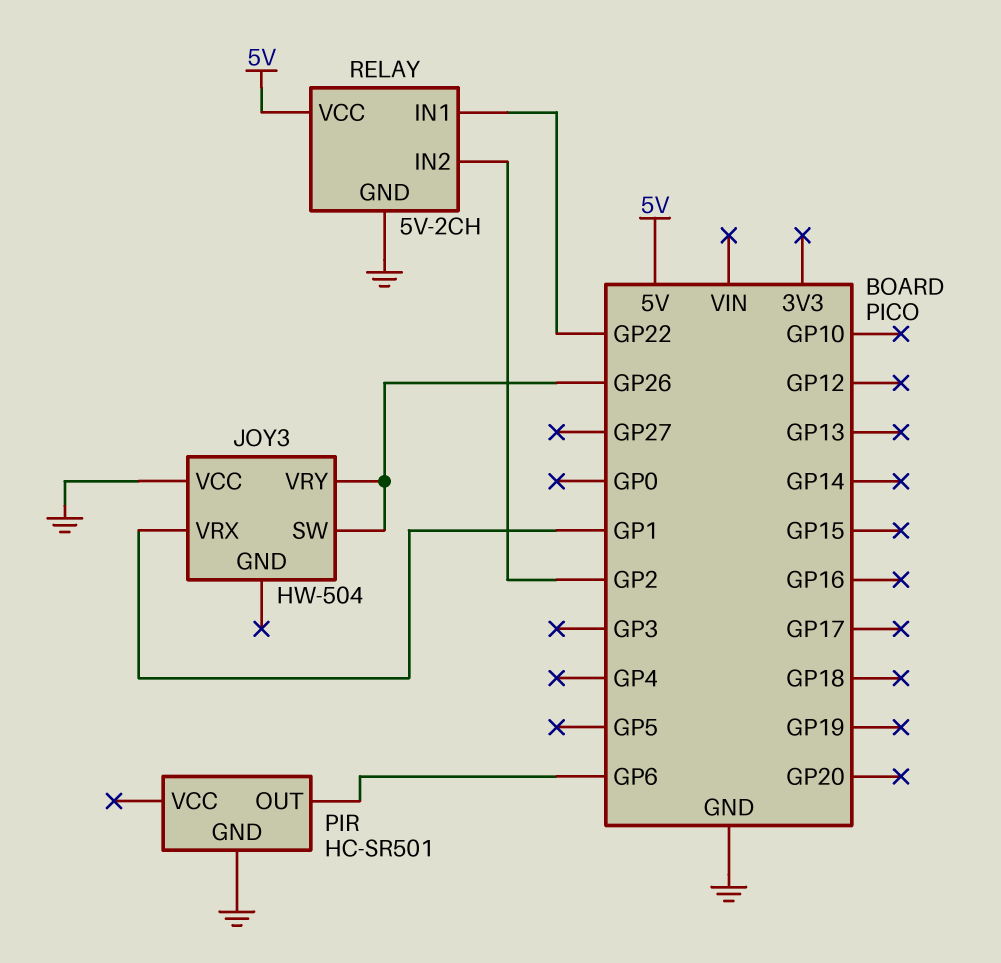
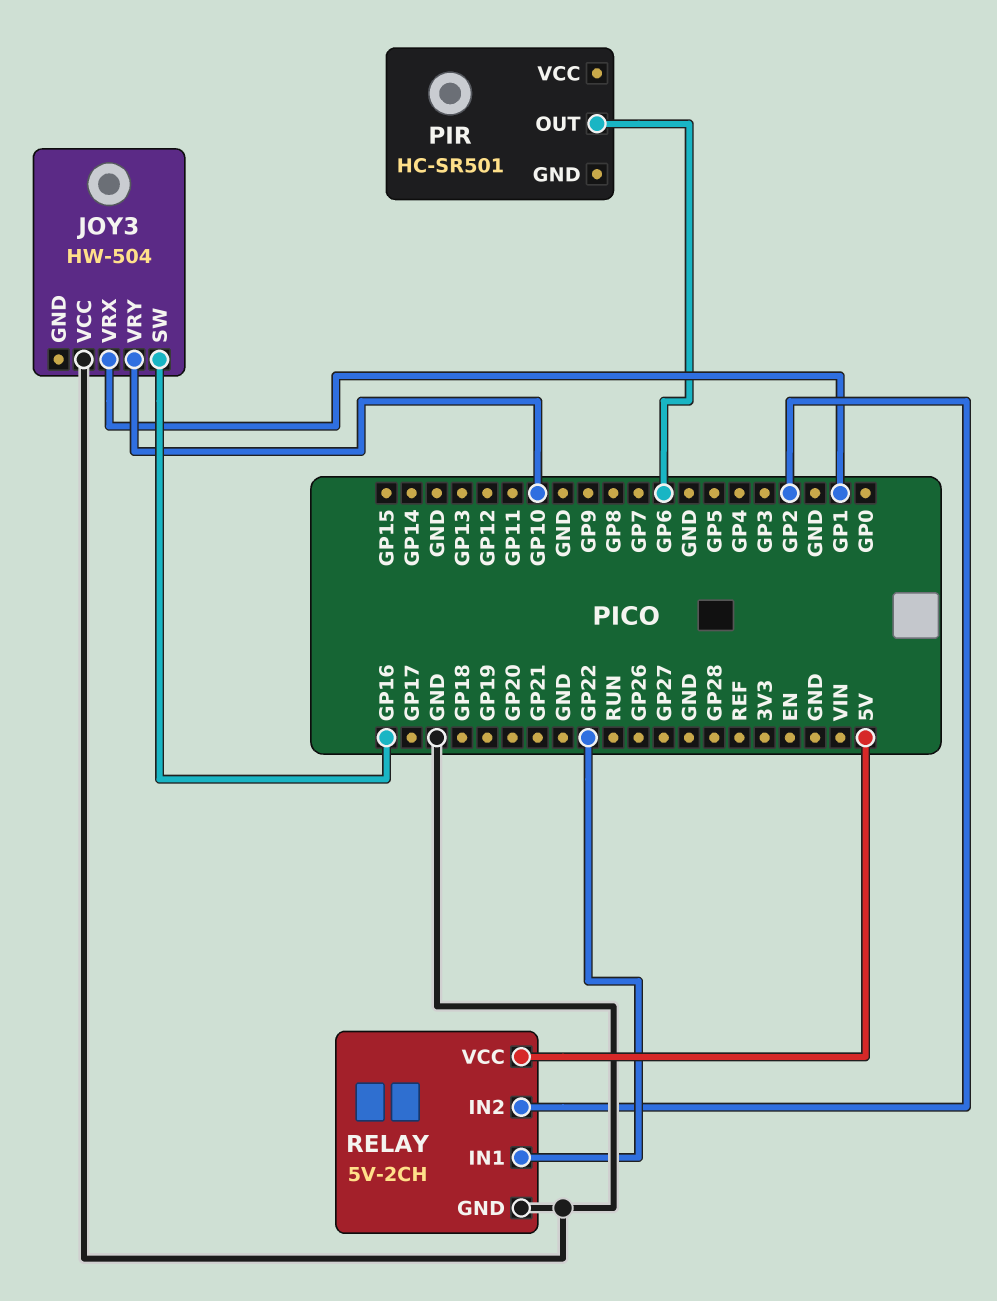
JOY3 pin SW: GP26 -> GP16
JOY3 pin VRY: GP26 -> GP10
PIR pin GND: GND -> none

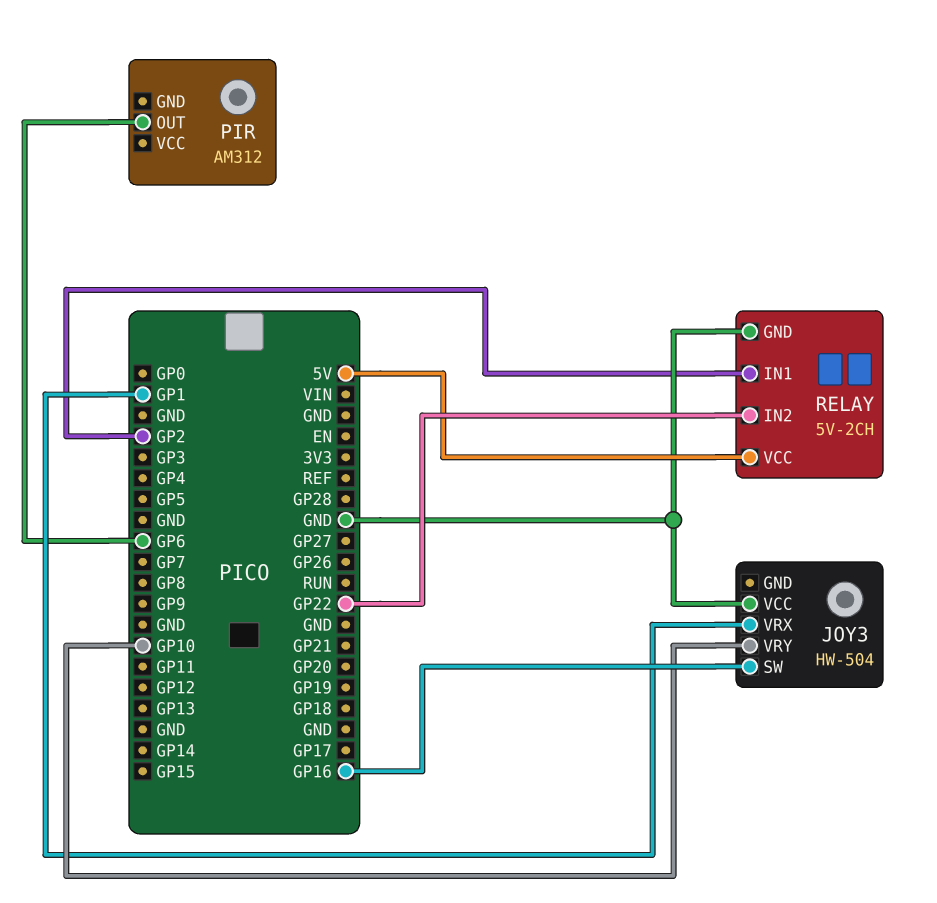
PIR: HC-SR501 -> AM312
RELAY pin IN1: GP22 -> GP2
RELAY pin IN2: GP2 -> GP22

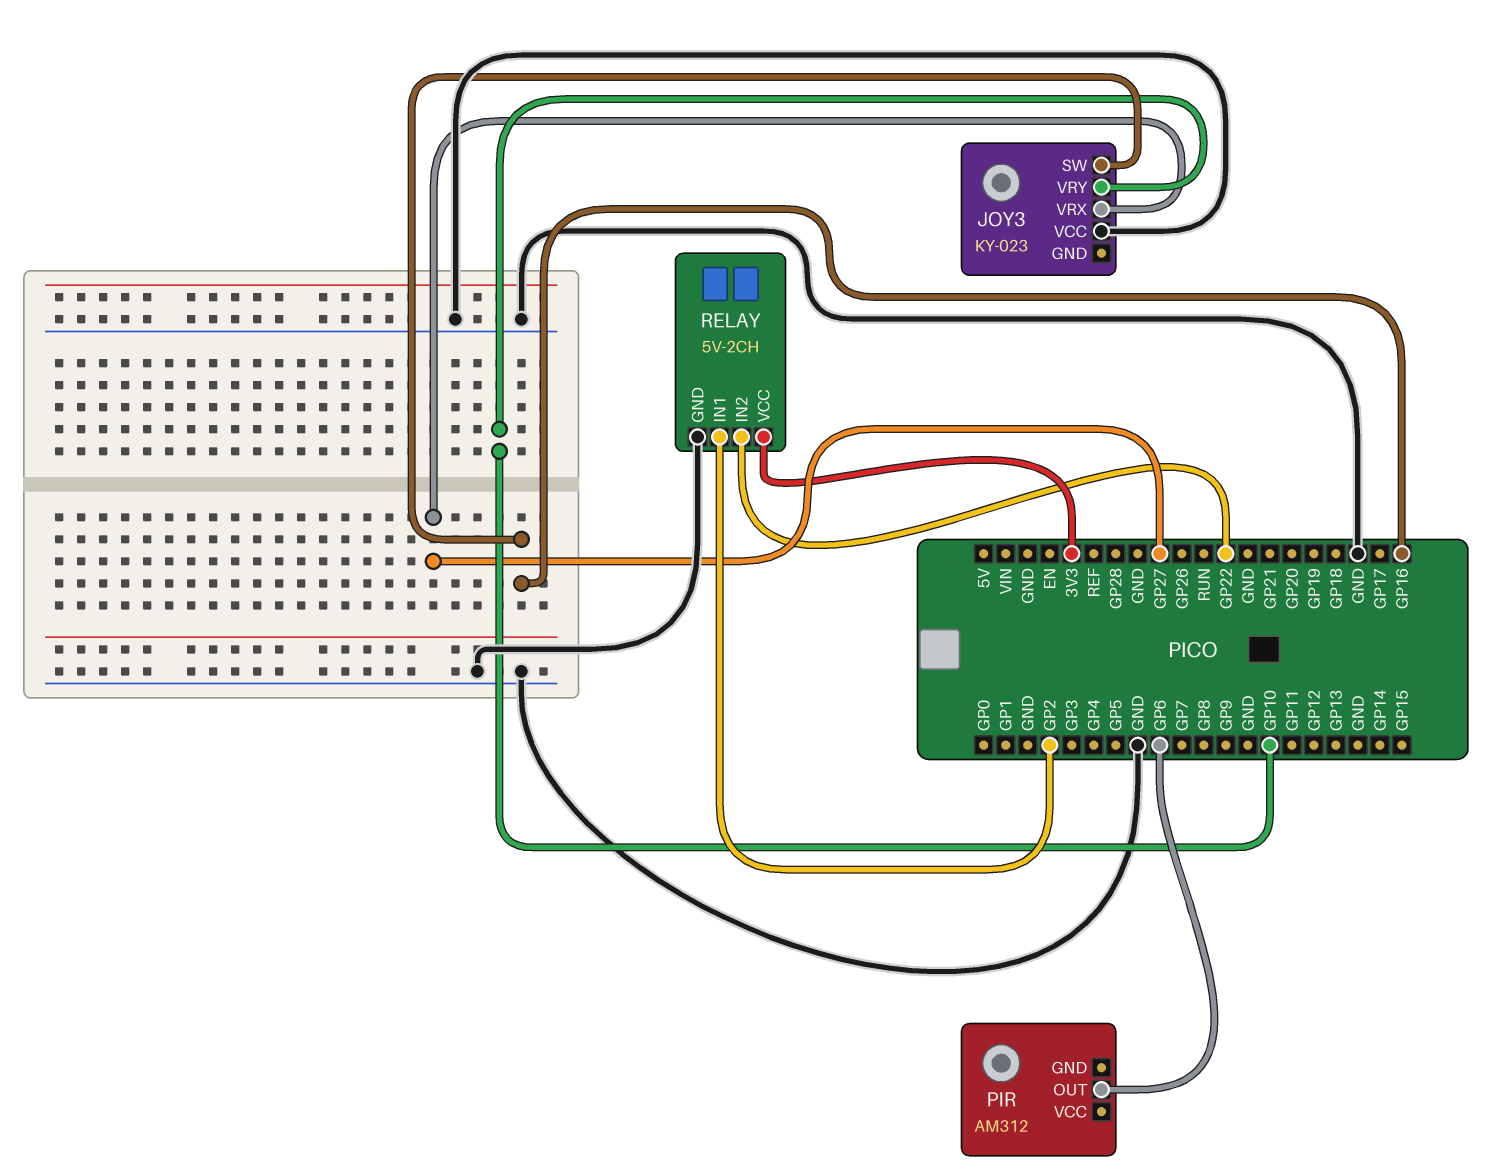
JOY3: HW-504 -> KY-023
JOY3 pin VRX: GP1 -> GP27
RELAY pin VCC: 5V -> 3V3

